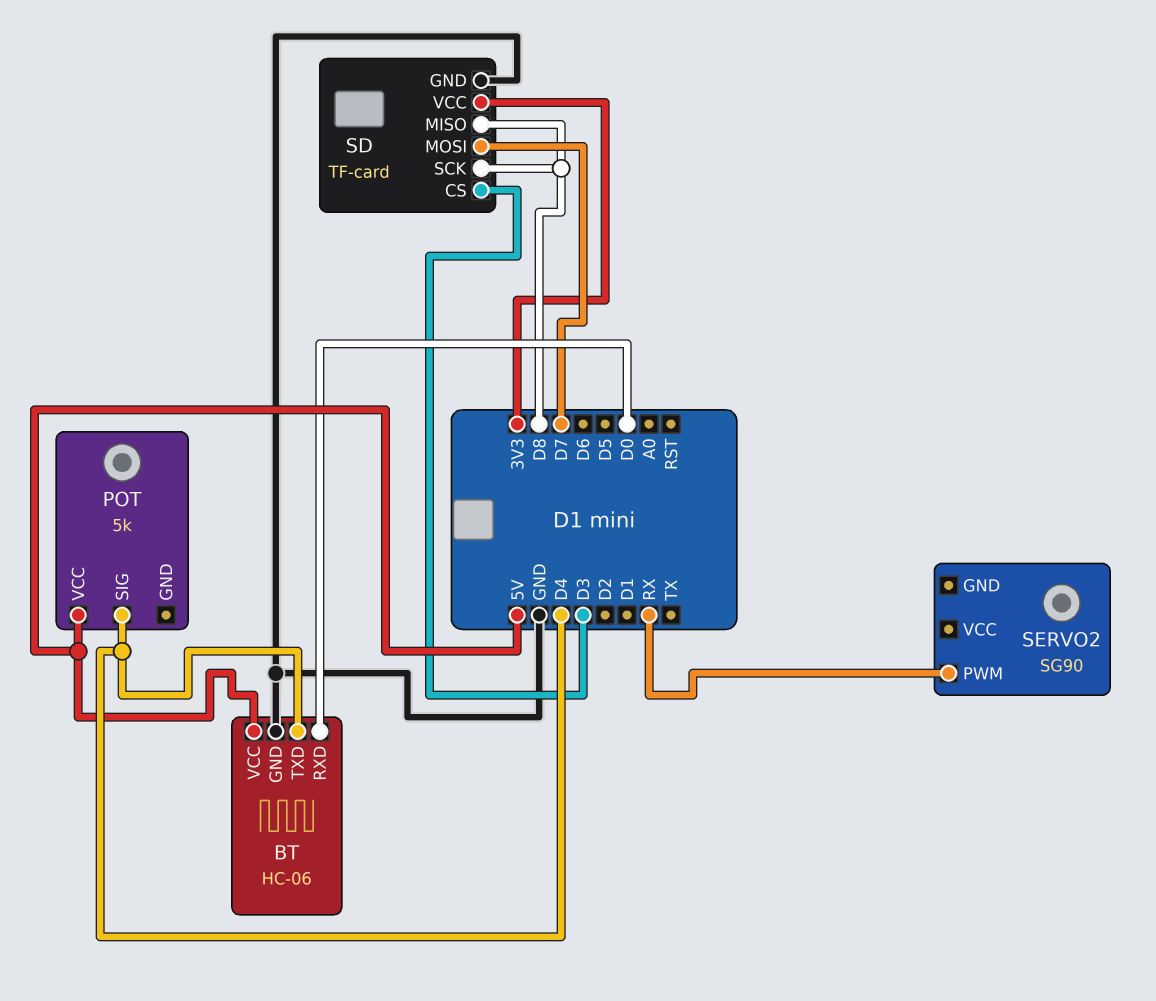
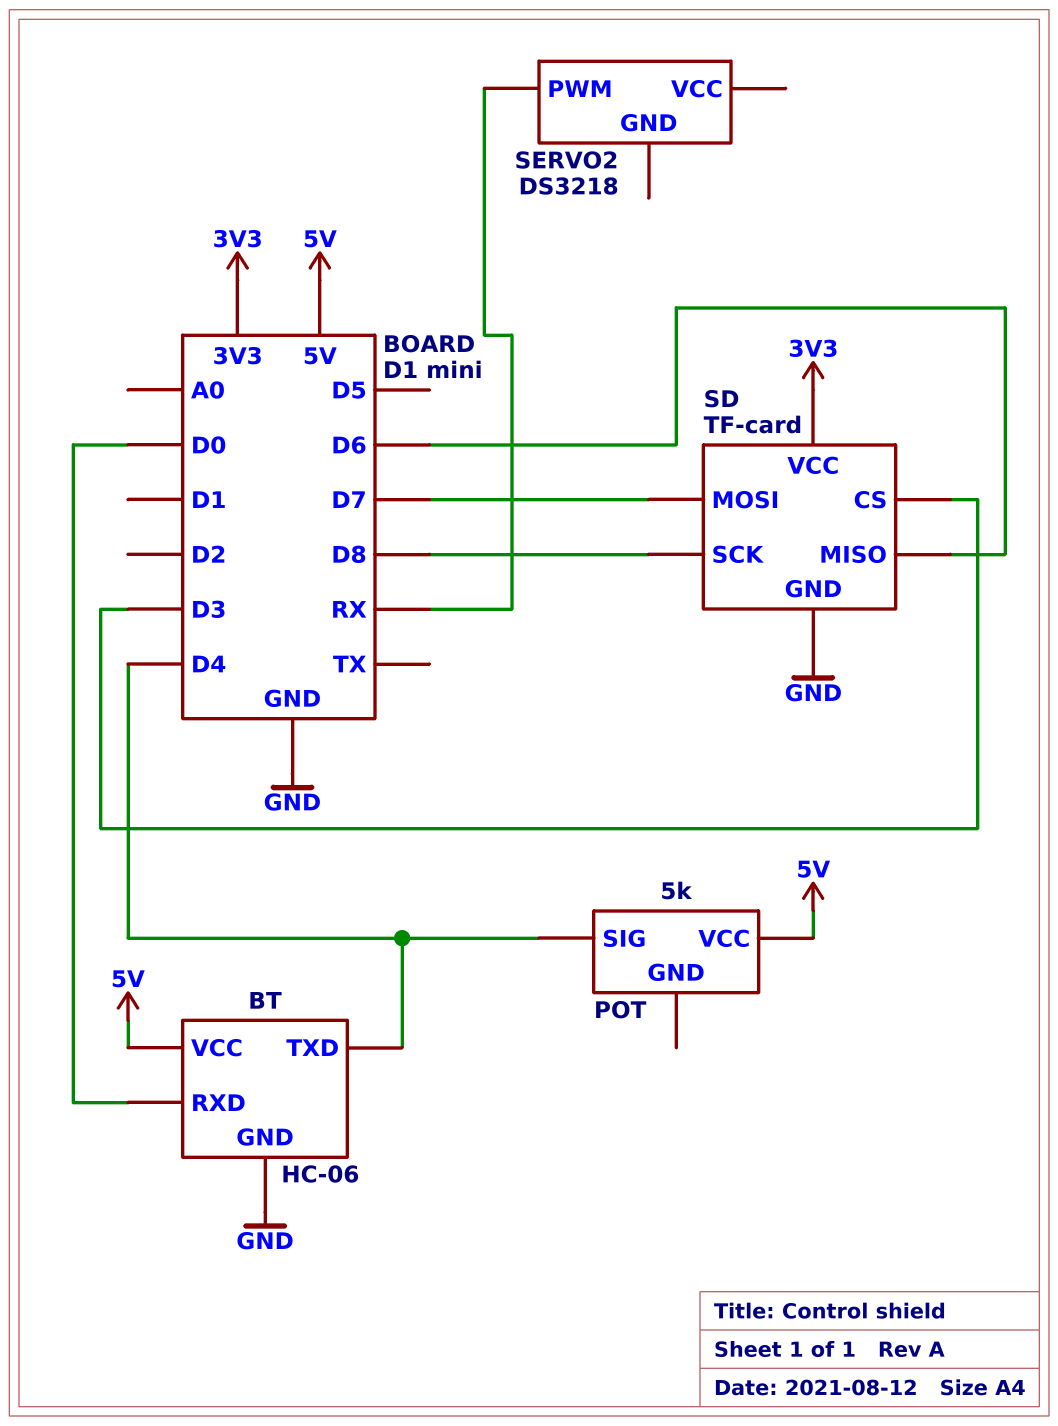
SD pin MISO: D8 -> D6
SERVO2: SG90 -> DS3218

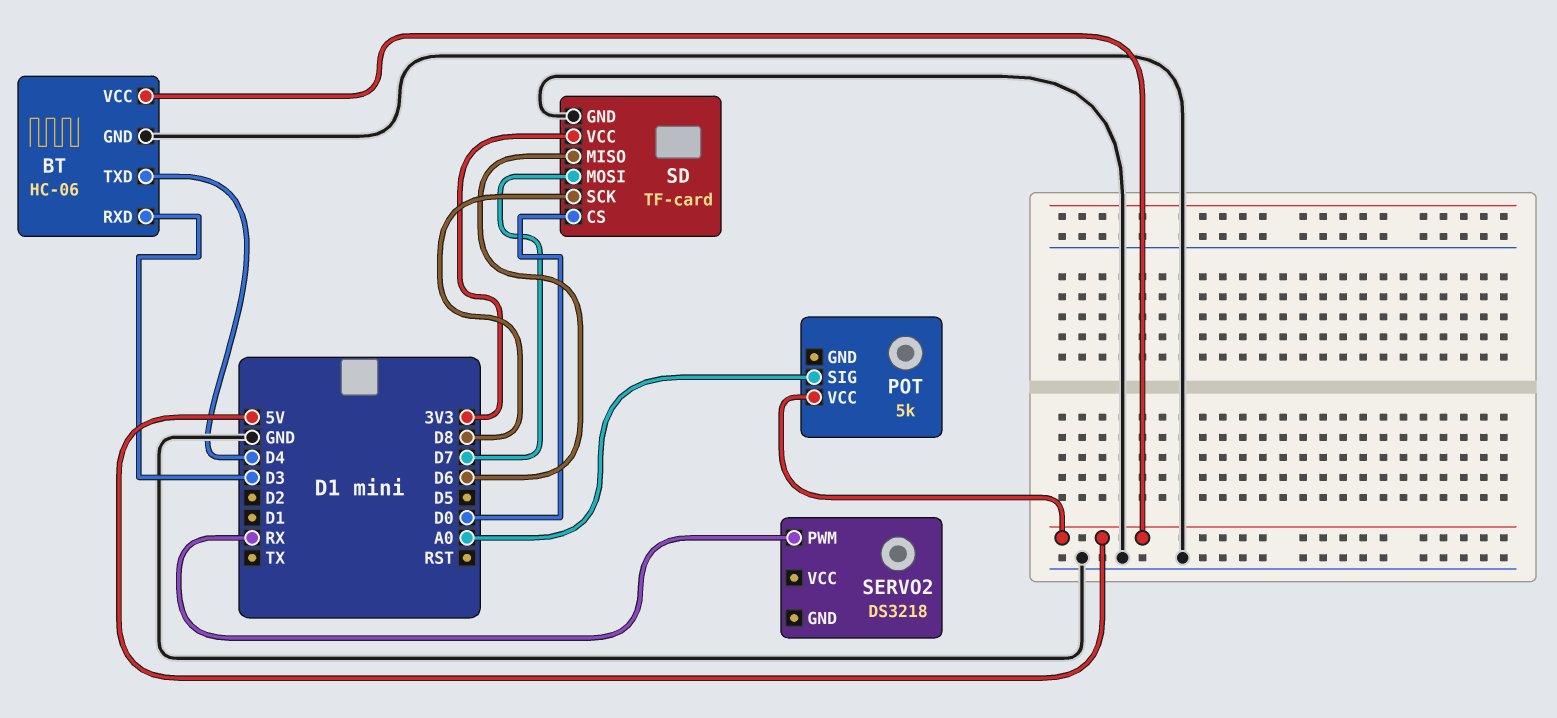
BT pin RXD: D0 -> D3
POT pin SIG: D4 -> A0
SD pin CS: D3 -> D0

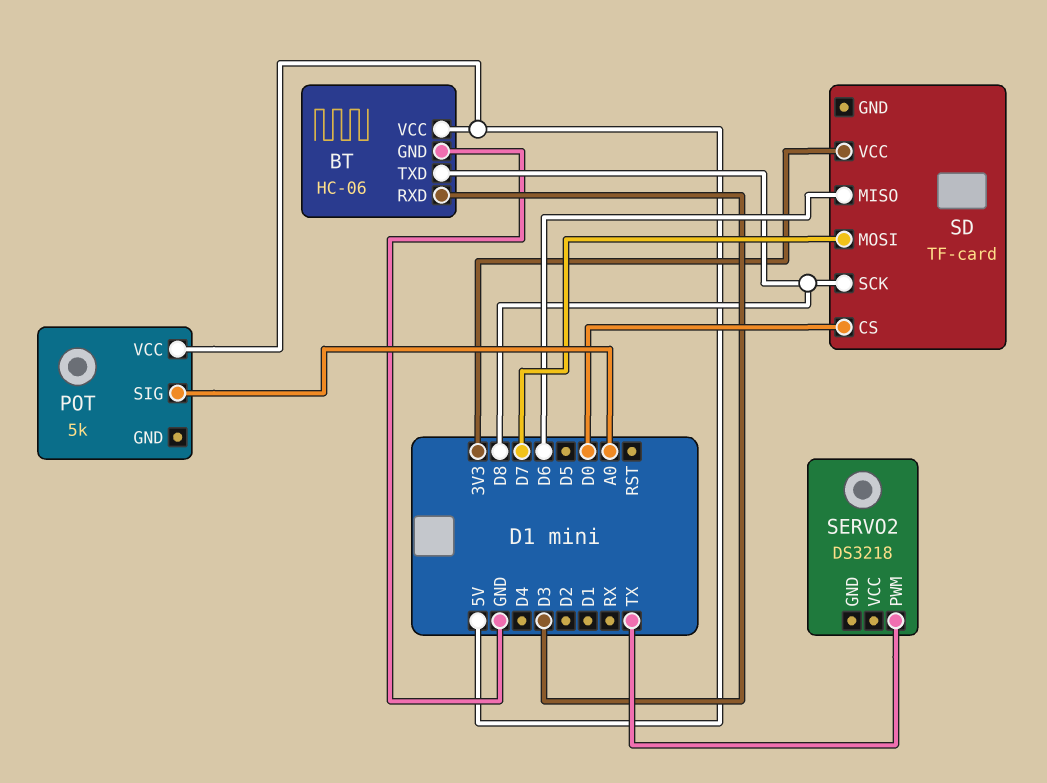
BT pin TXD: D4 -> D8
SD pin GND: GND -> none
SERVO2 pin PWM: RX -> TX

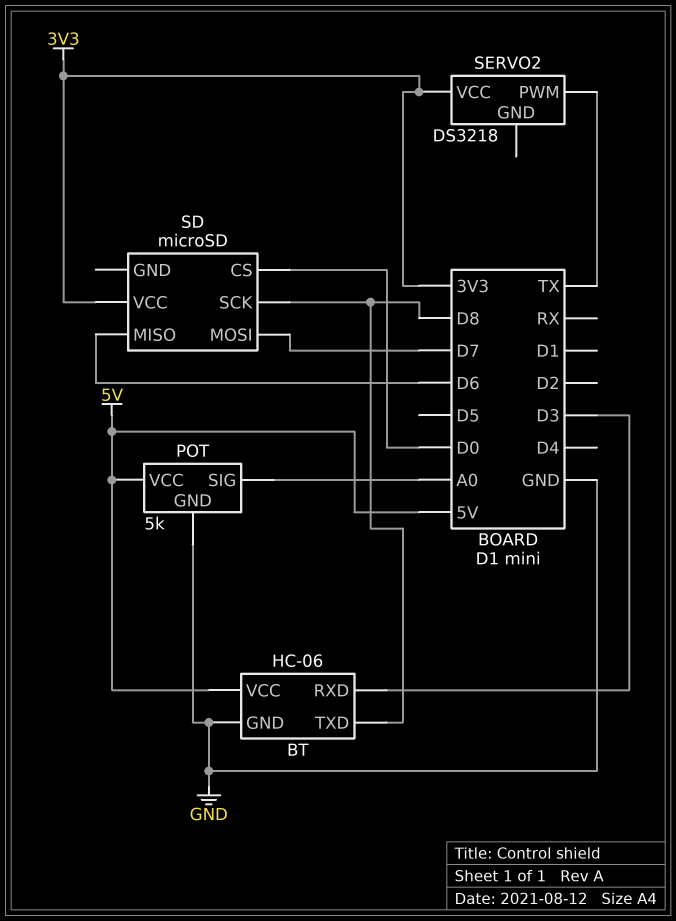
POT pin GND: none -> GND
SD: TF-card -> microSD
SERVO2 pin VCC: none -> 3V3

